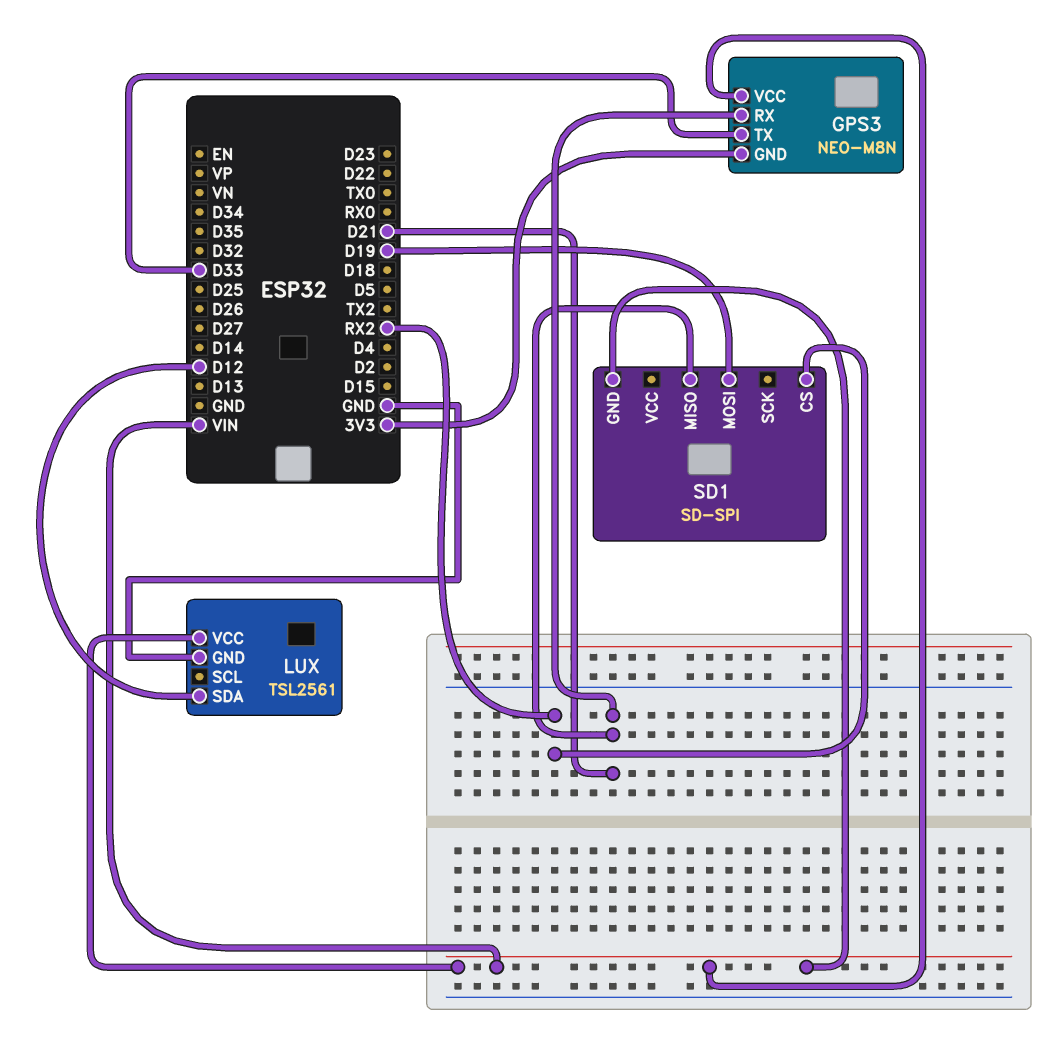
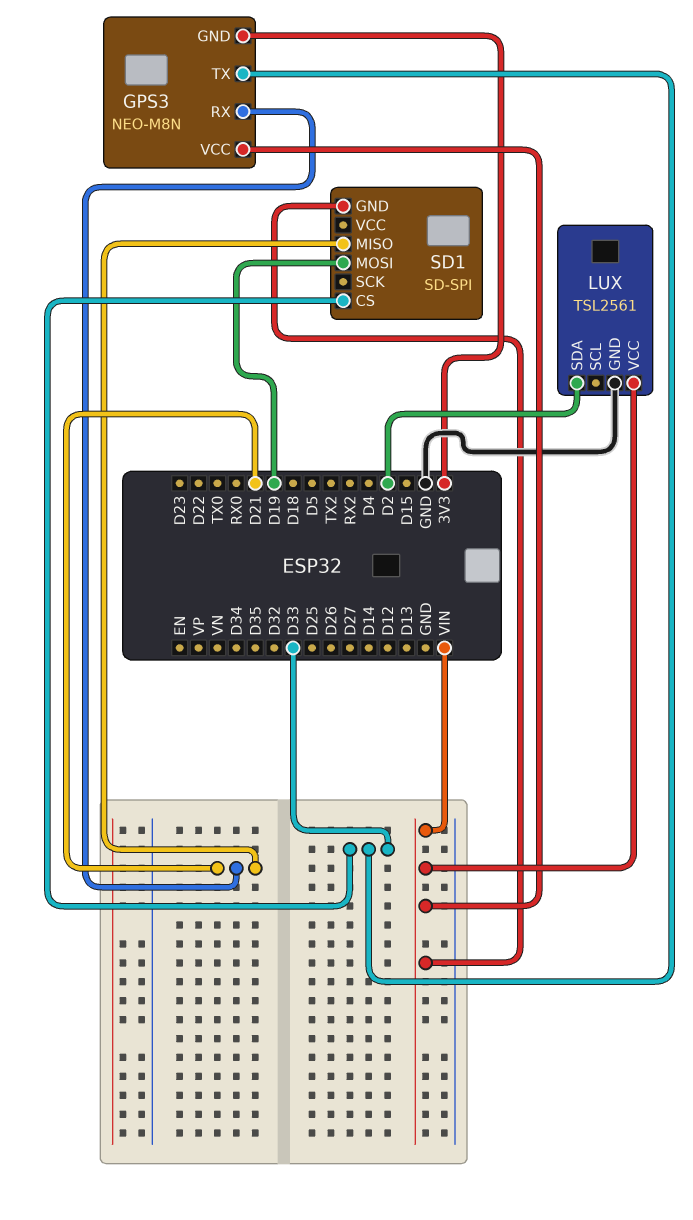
LUX pin SDA: D12 -> D2
SD1 pin CS: RX2 -> D33

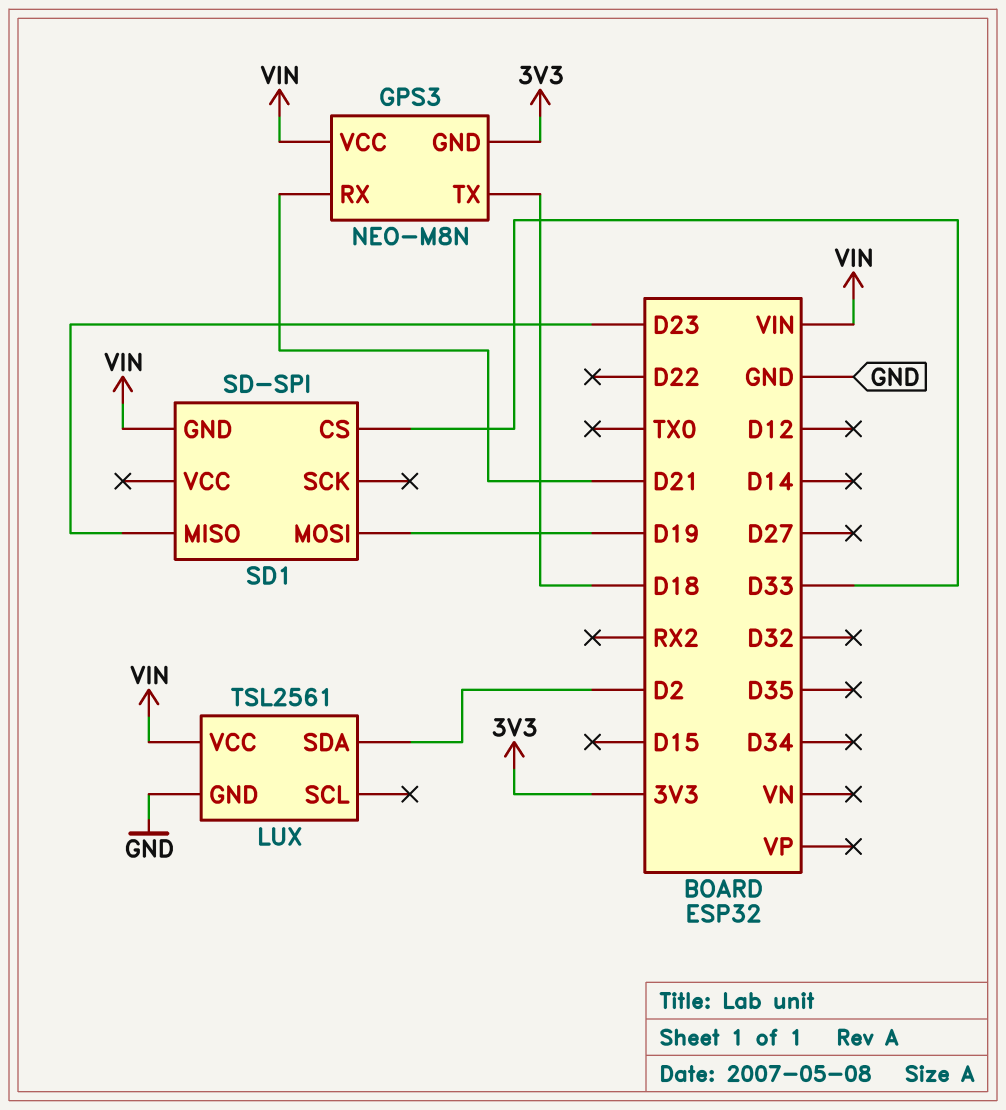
GPS3 pin TX: D33 -> D18
SD1 pin MISO: D21 -> D23

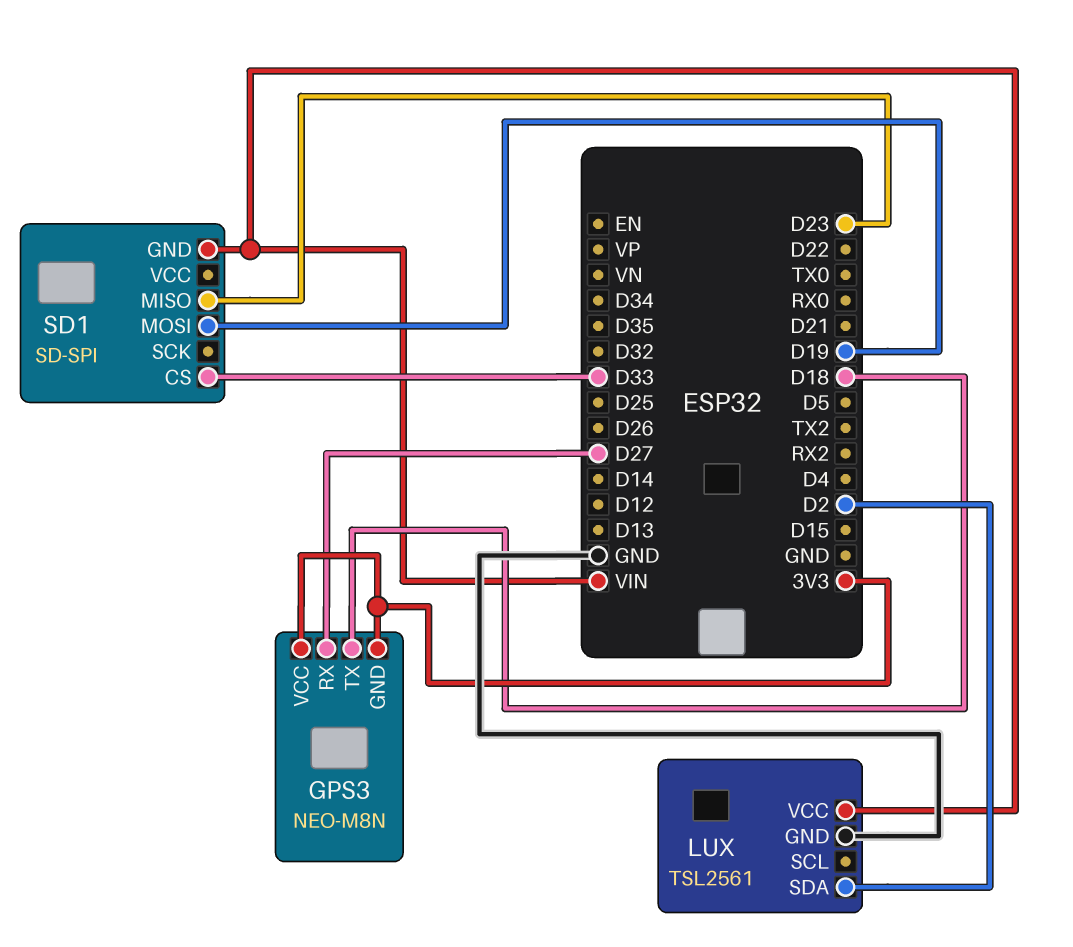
GPS3 pin RX: D21 -> D27
GPS3 pin VCC: VIN -> 3V3

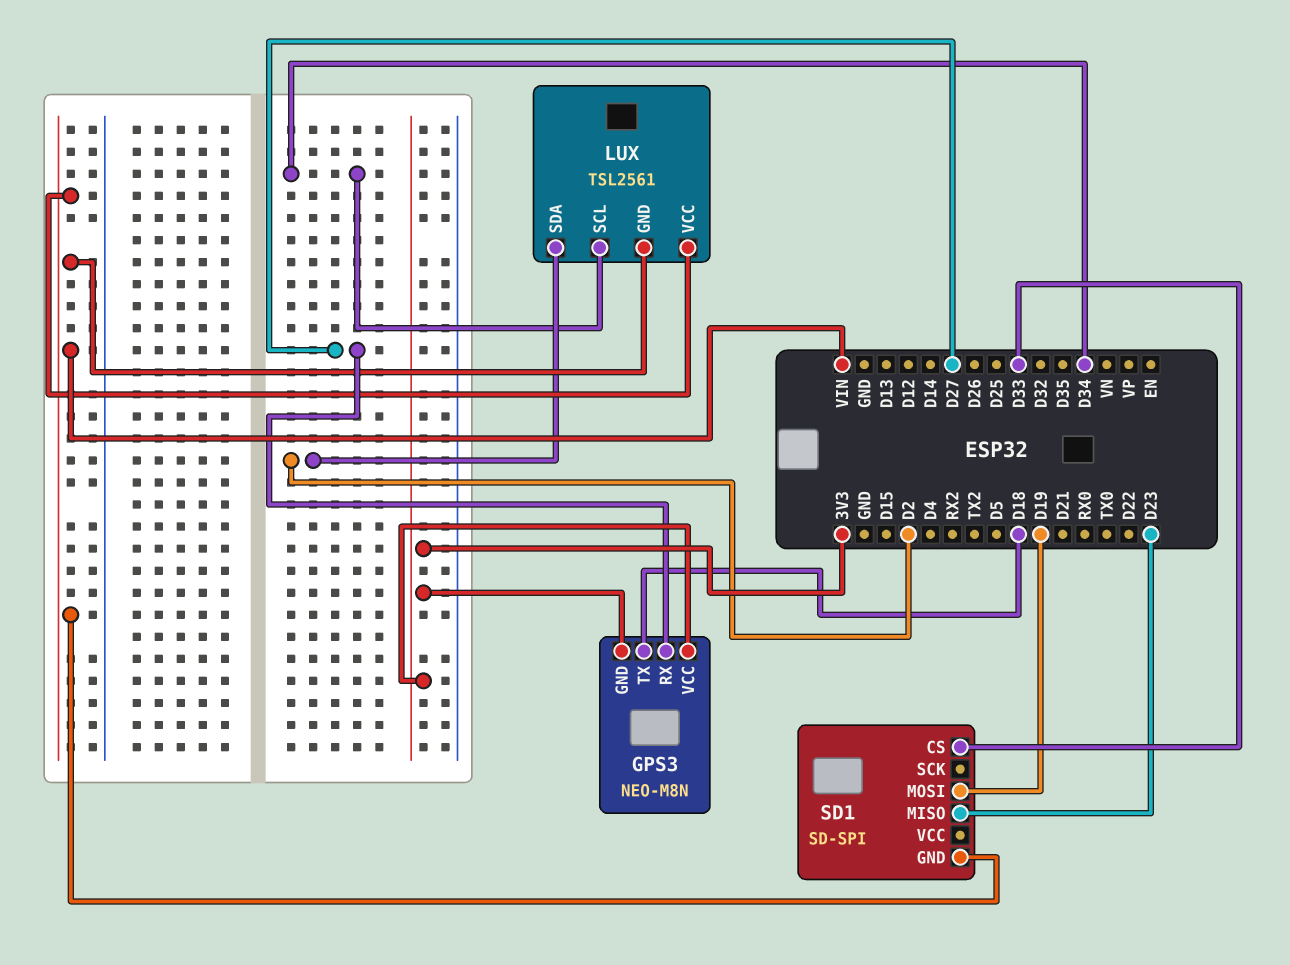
LUX pin GND: GND -> VIN
LUX pin SCL: none -> D34

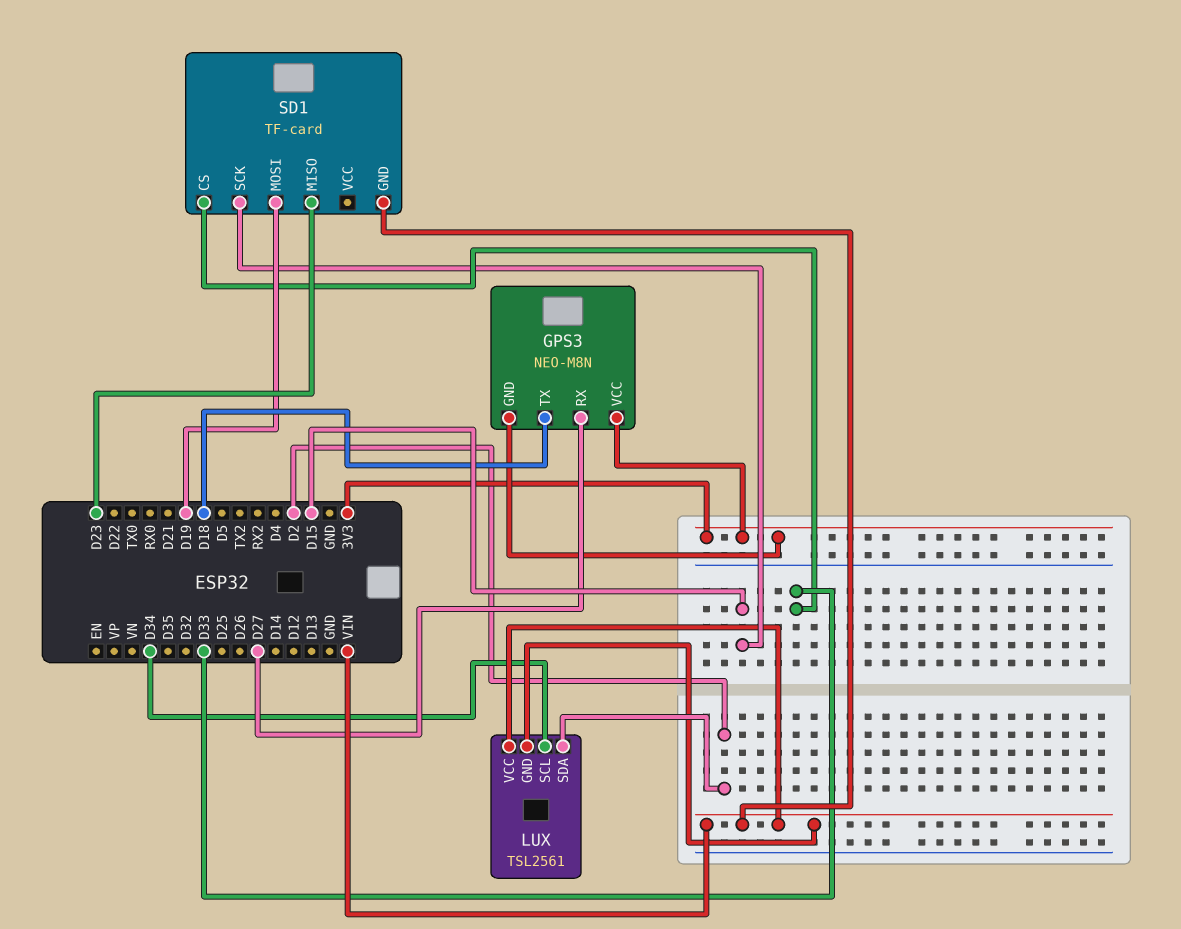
SD1: SD-SPI -> TF-card
SD1 pin SCK: none -> D15

